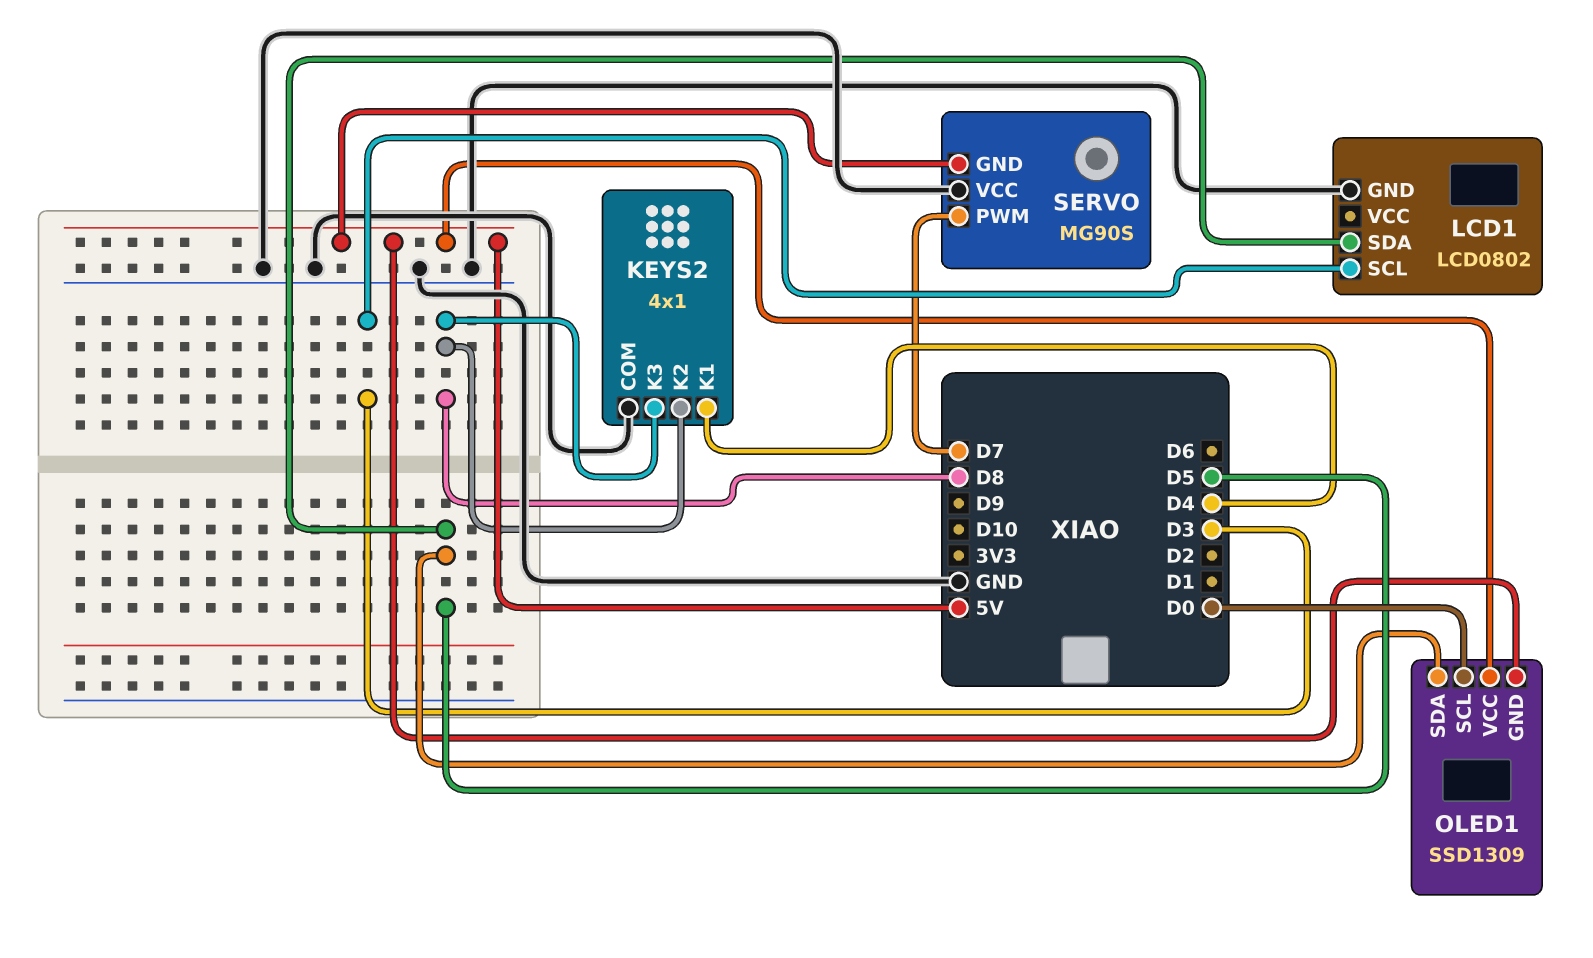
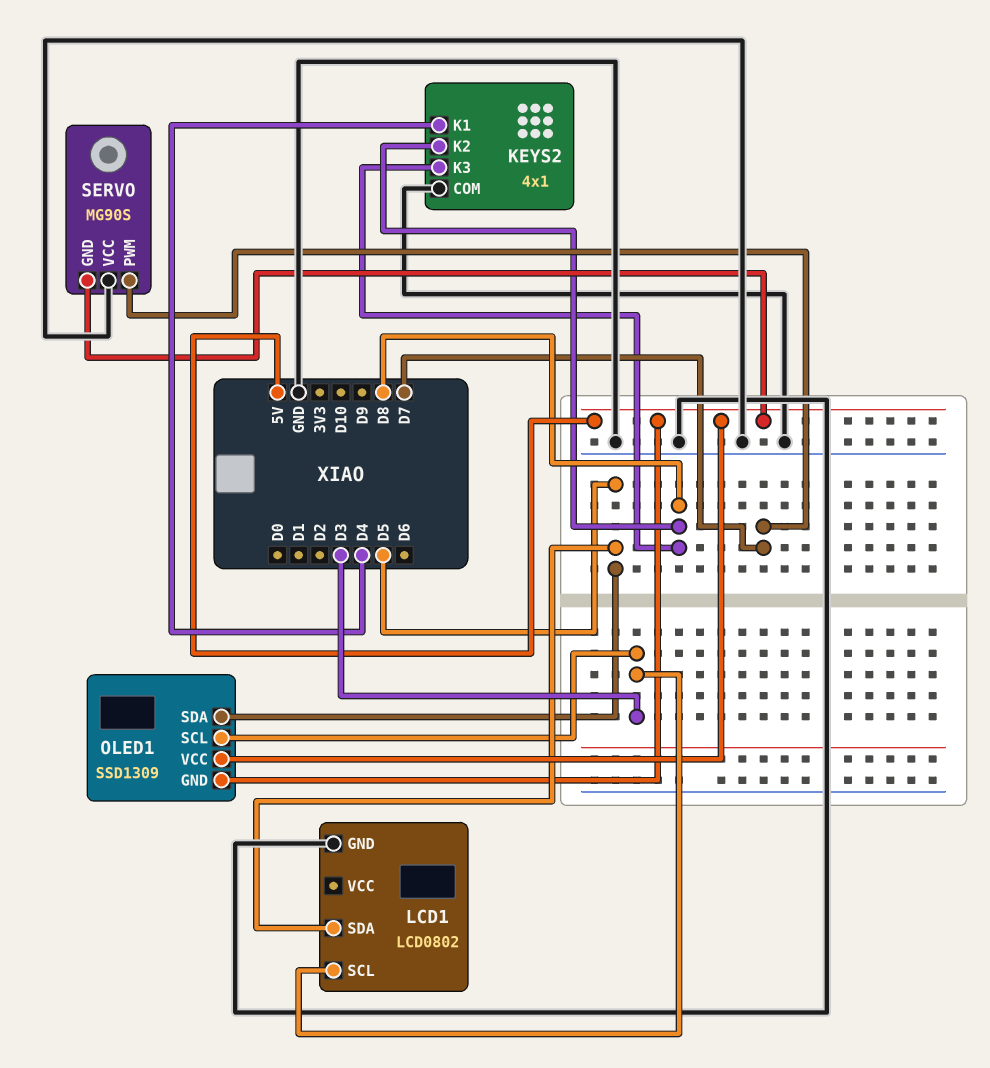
OLED1 pin SCL: D0 -> D3

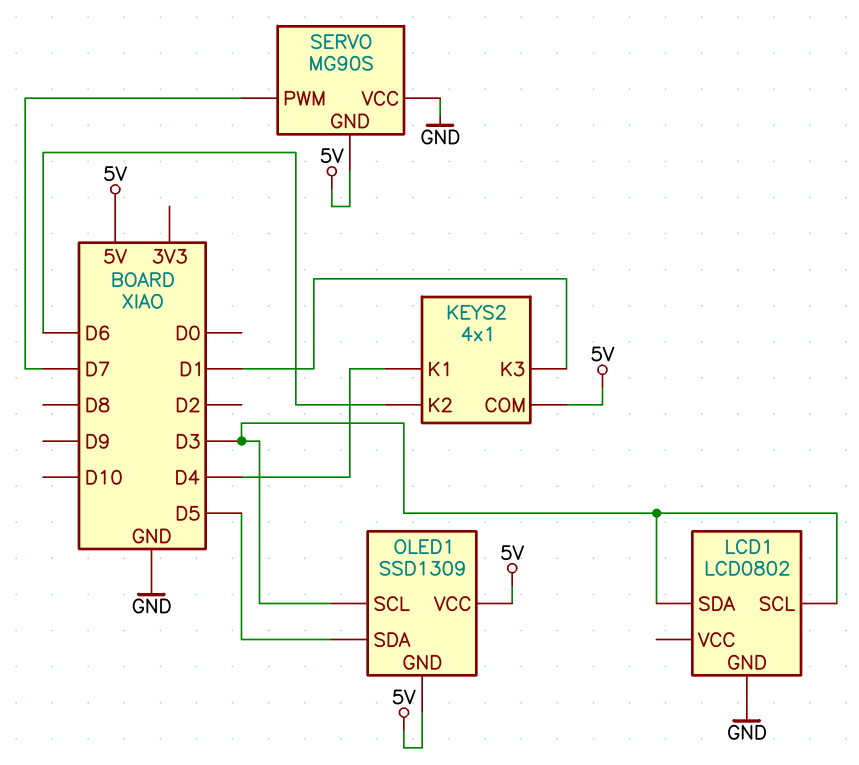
KEYS2 pin COM: GND -> 5V
KEYS2 pin K2: D8 -> D6
KEYS2 pin K3: D8 -> D1
LCD1 pin SDA: D5 -> D3

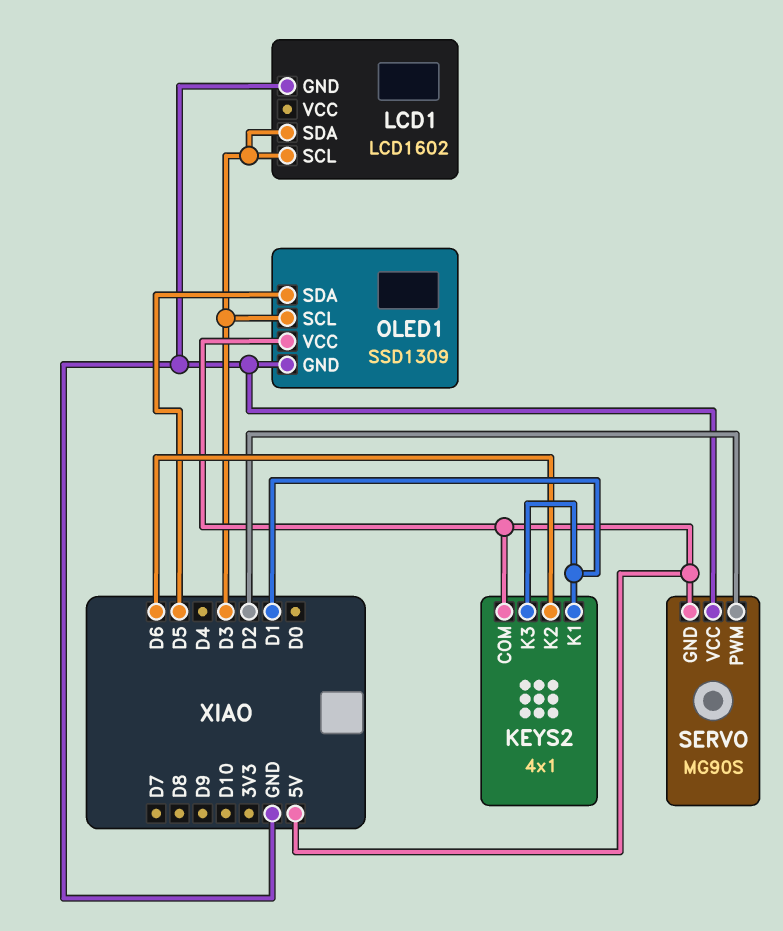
KEYS2 pin K1: D4 -> D1
LCD1: LCD0802 -> LCD1602
OLED1 pin GND: 5V -> GND
SERVO pin PWM: D7 -> D2

